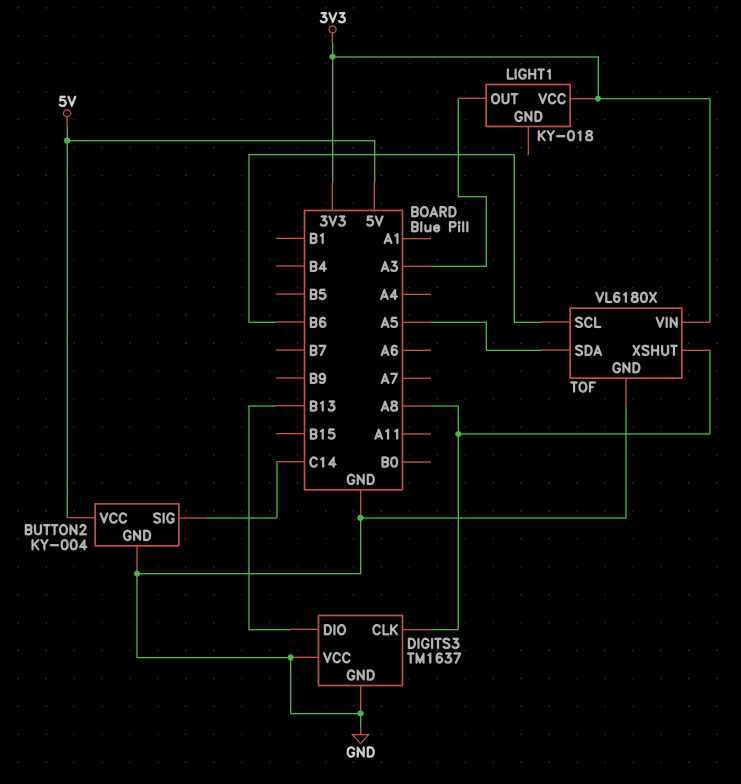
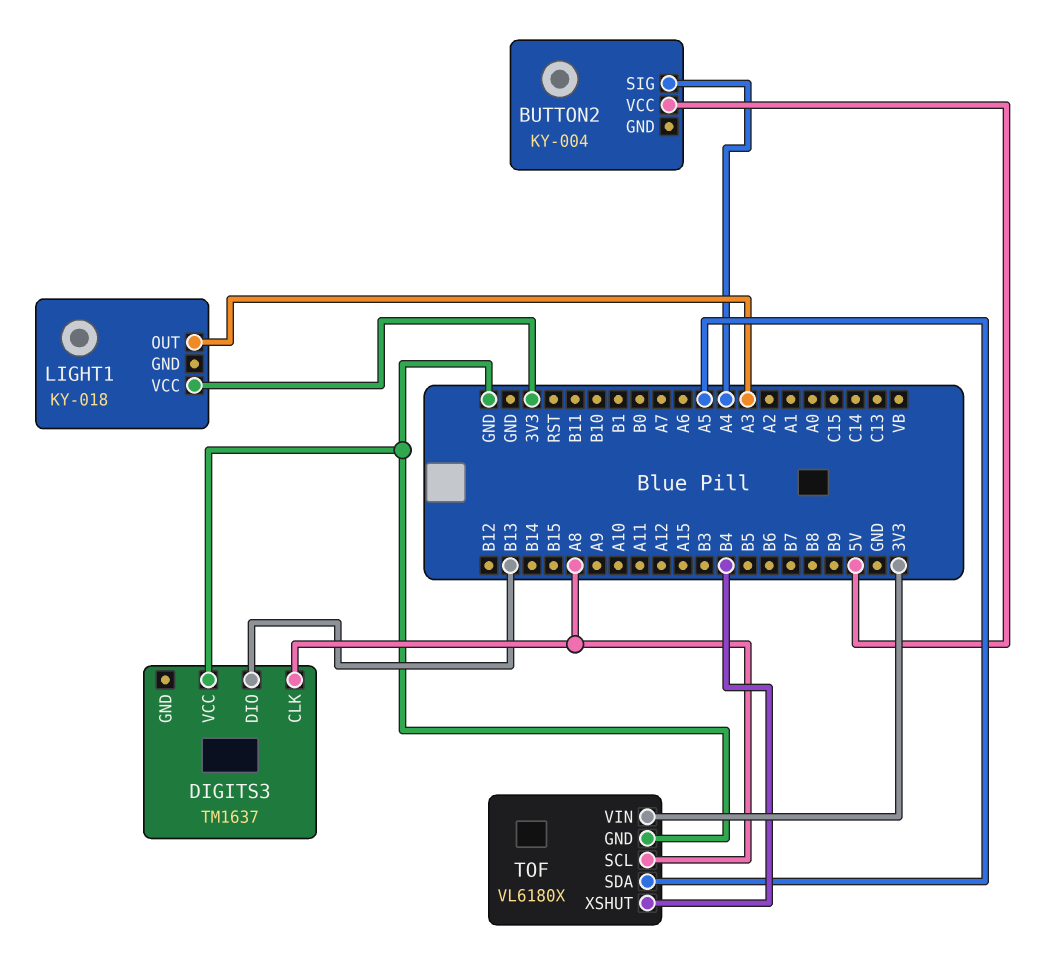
BUTTON2 pin GND: GND -> none
BUTTON2 pin SIG: C14 -> A4
DIGITS3 pin GND: GND -> none
TOF pin SCL: B6 -> A8
TOF pin XSHUT: A8 -> B4

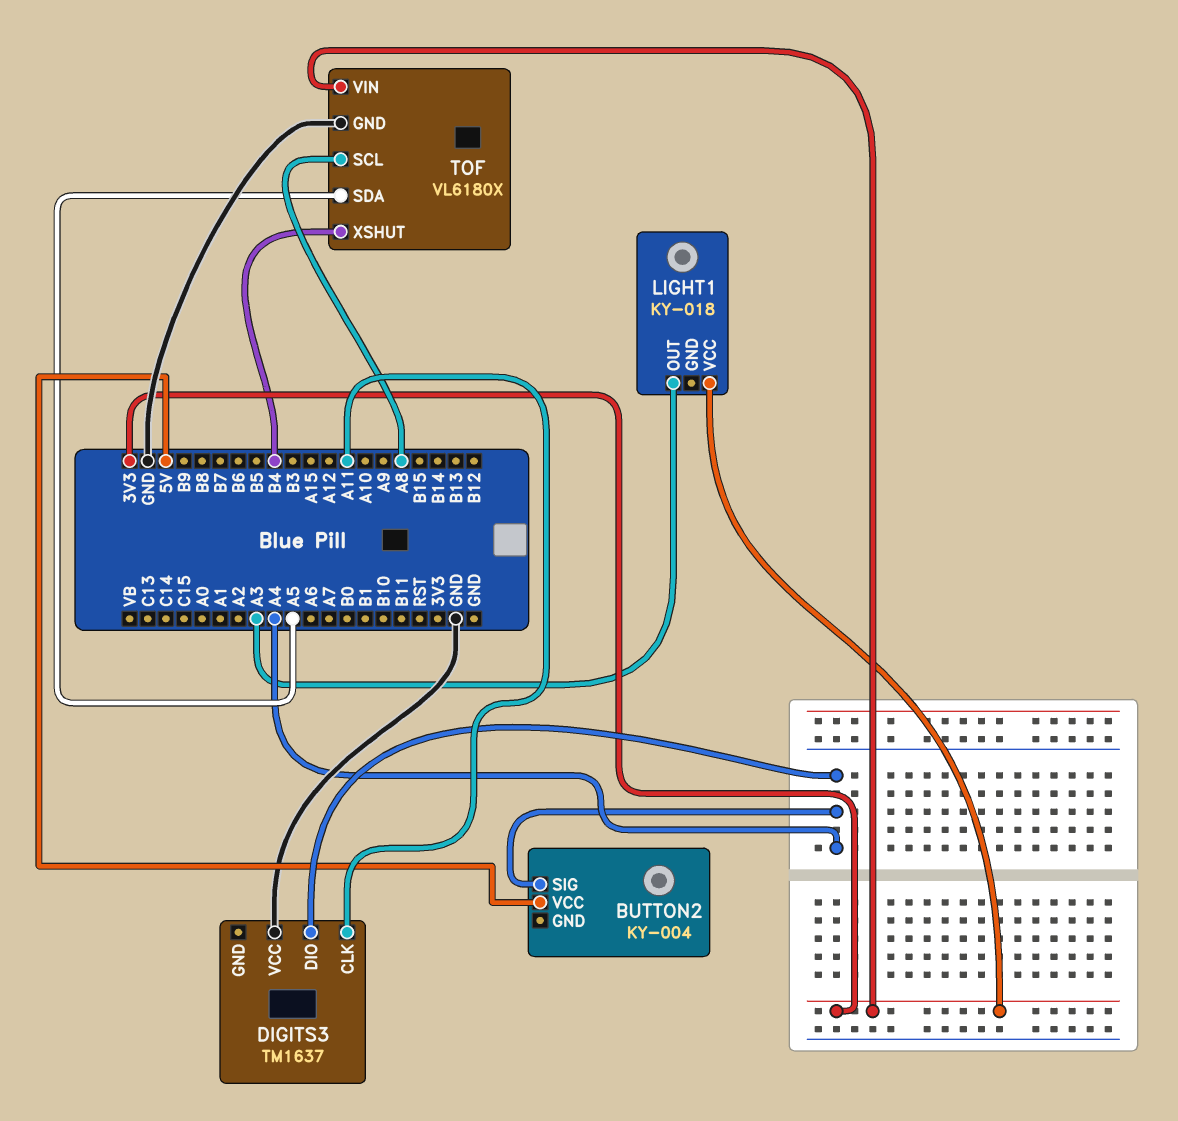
DIGITS3 pin CLK: A8 -> A11
DIGITS3 pin DIO: B13 -> A4

